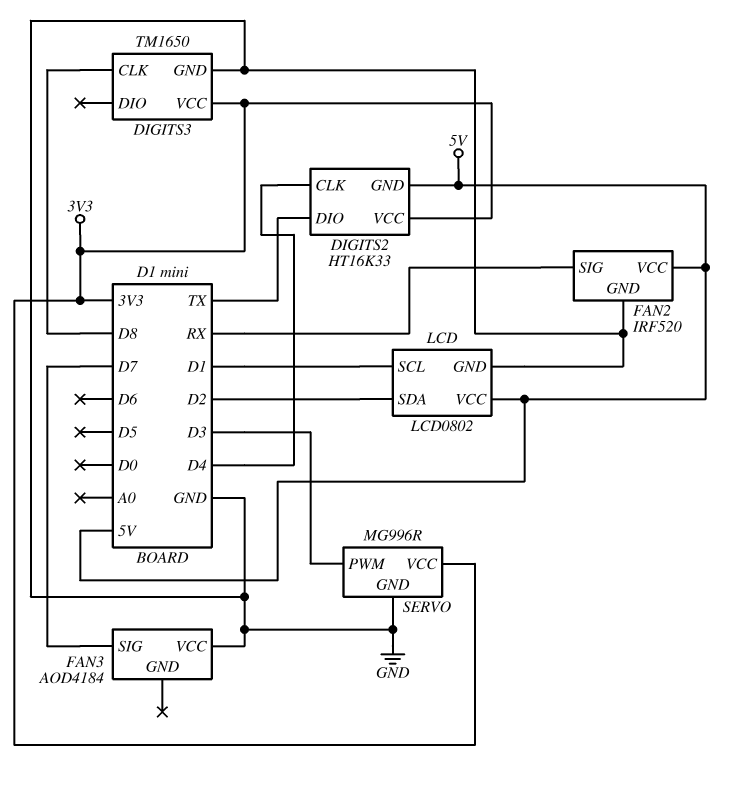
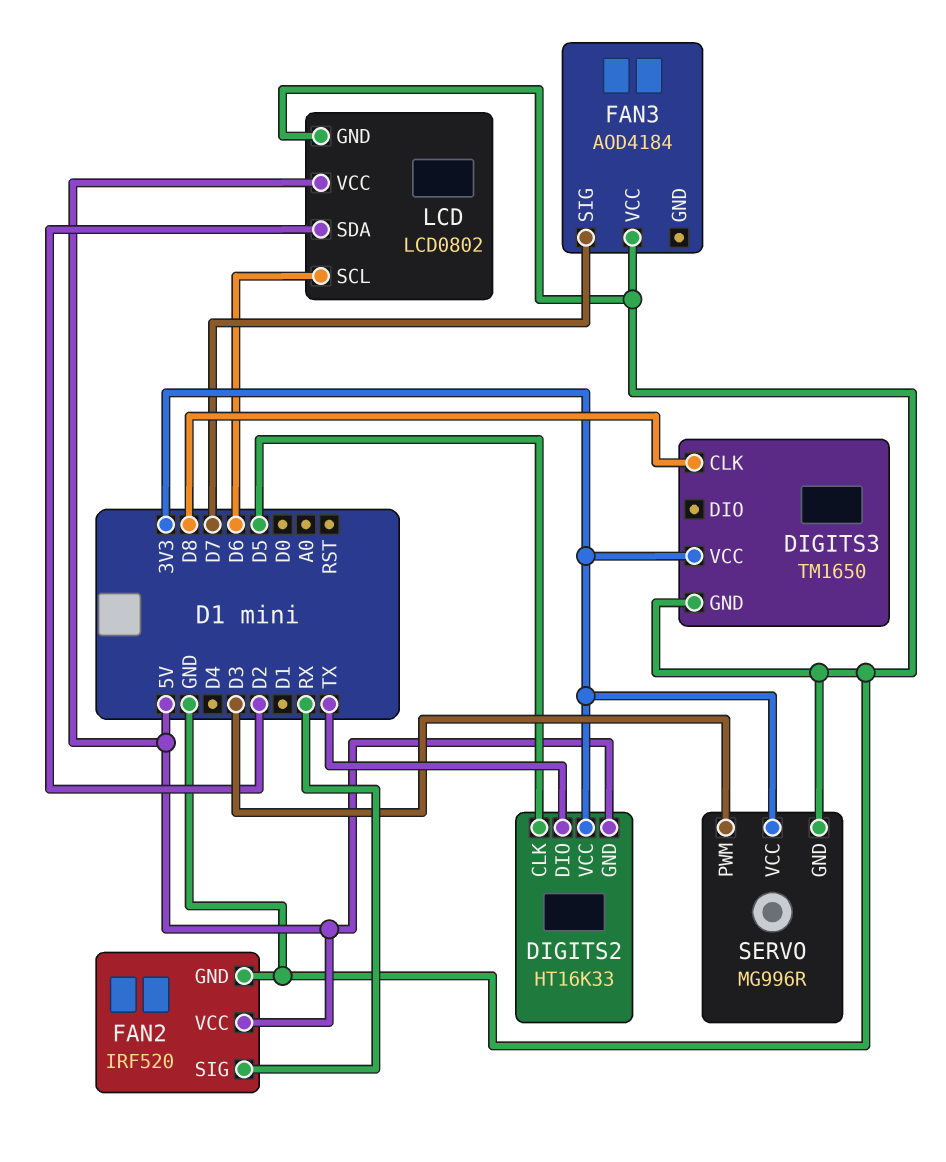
DIGITS2 pin CLK: D4 -> D5
LCD pin SCL: D1 -> D6

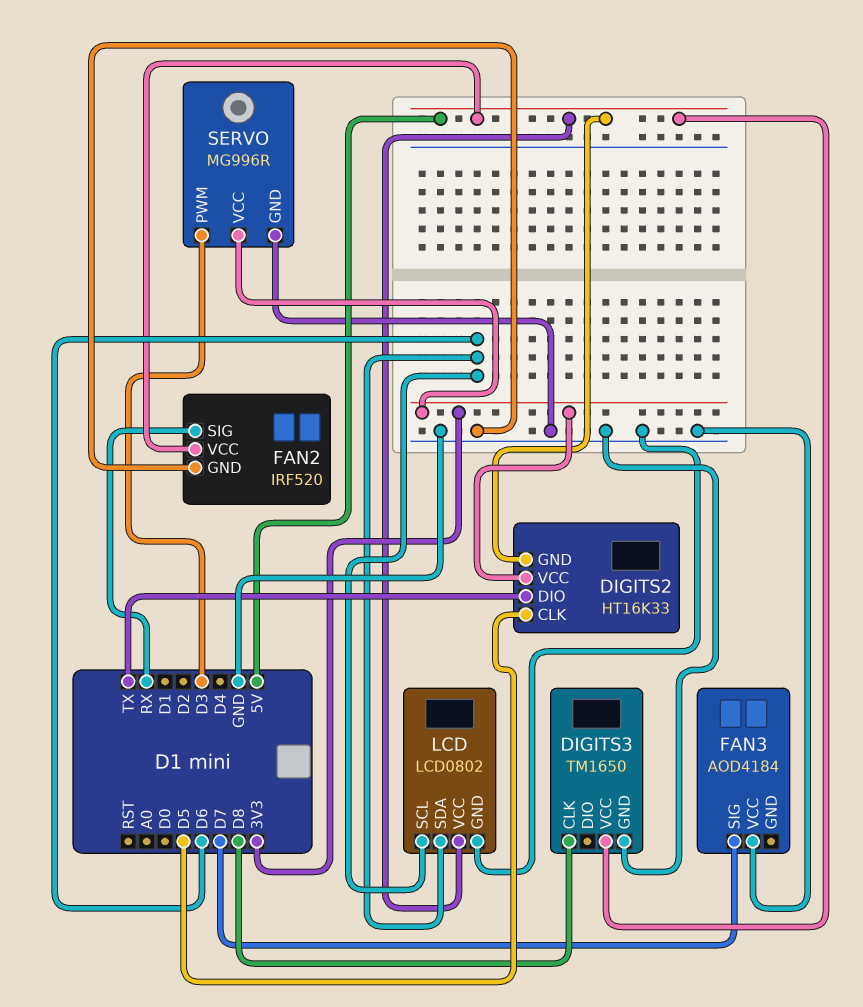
DIGITS3 pin VCC: 3V3 -> 5V
LCD pin SDA: D2 -> D6

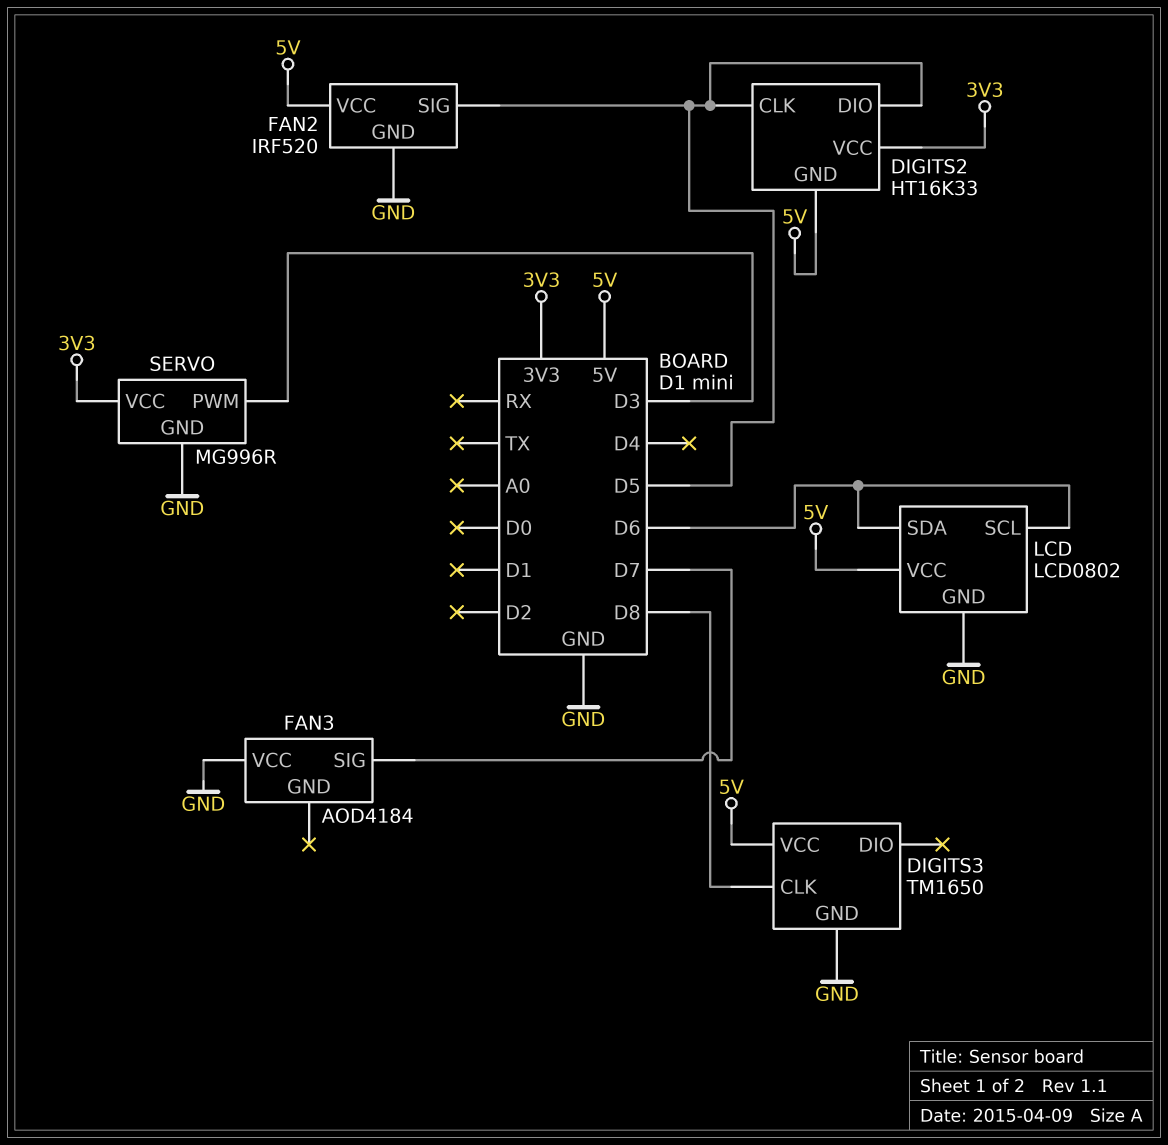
DIGITS2 pin DIO: TX -> D5
FAN2 pin SIG: RX -> D5

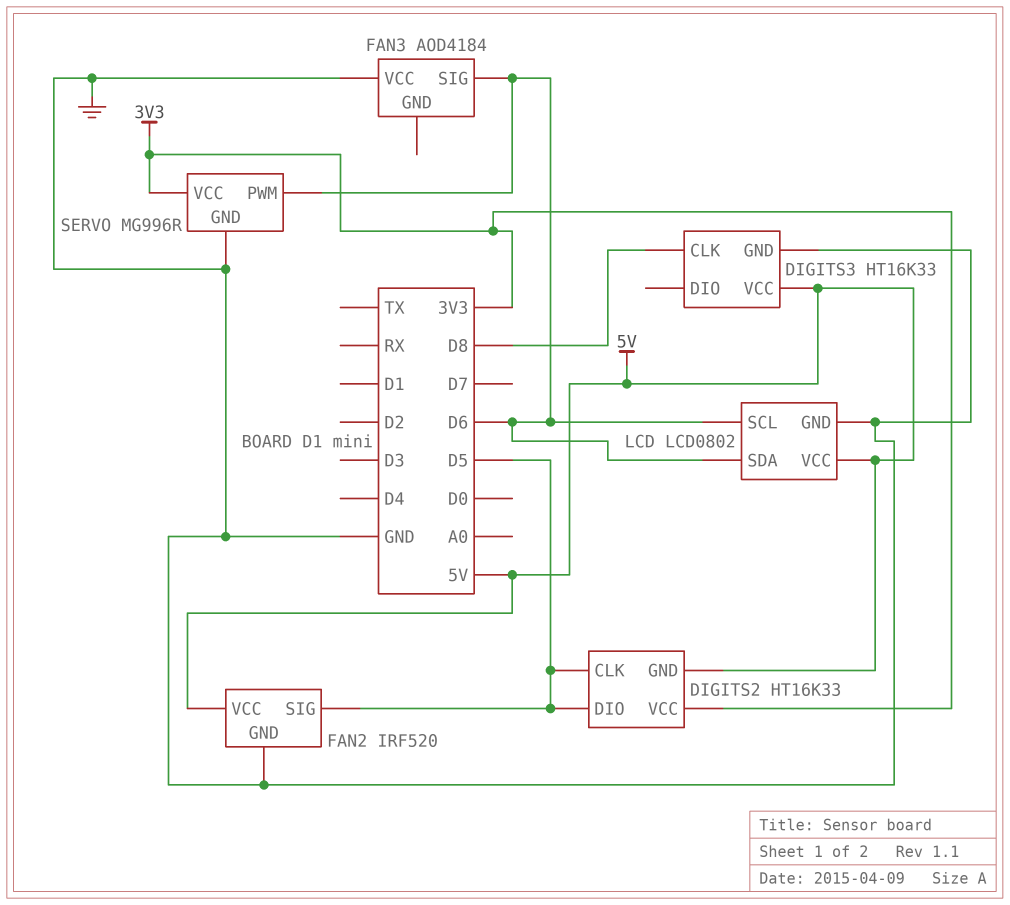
DIGITS3: TM1650 -> HT16K33
FAN3 pin SIG: D7 -> D6
SERVO pin PWM: D3 -> D6

